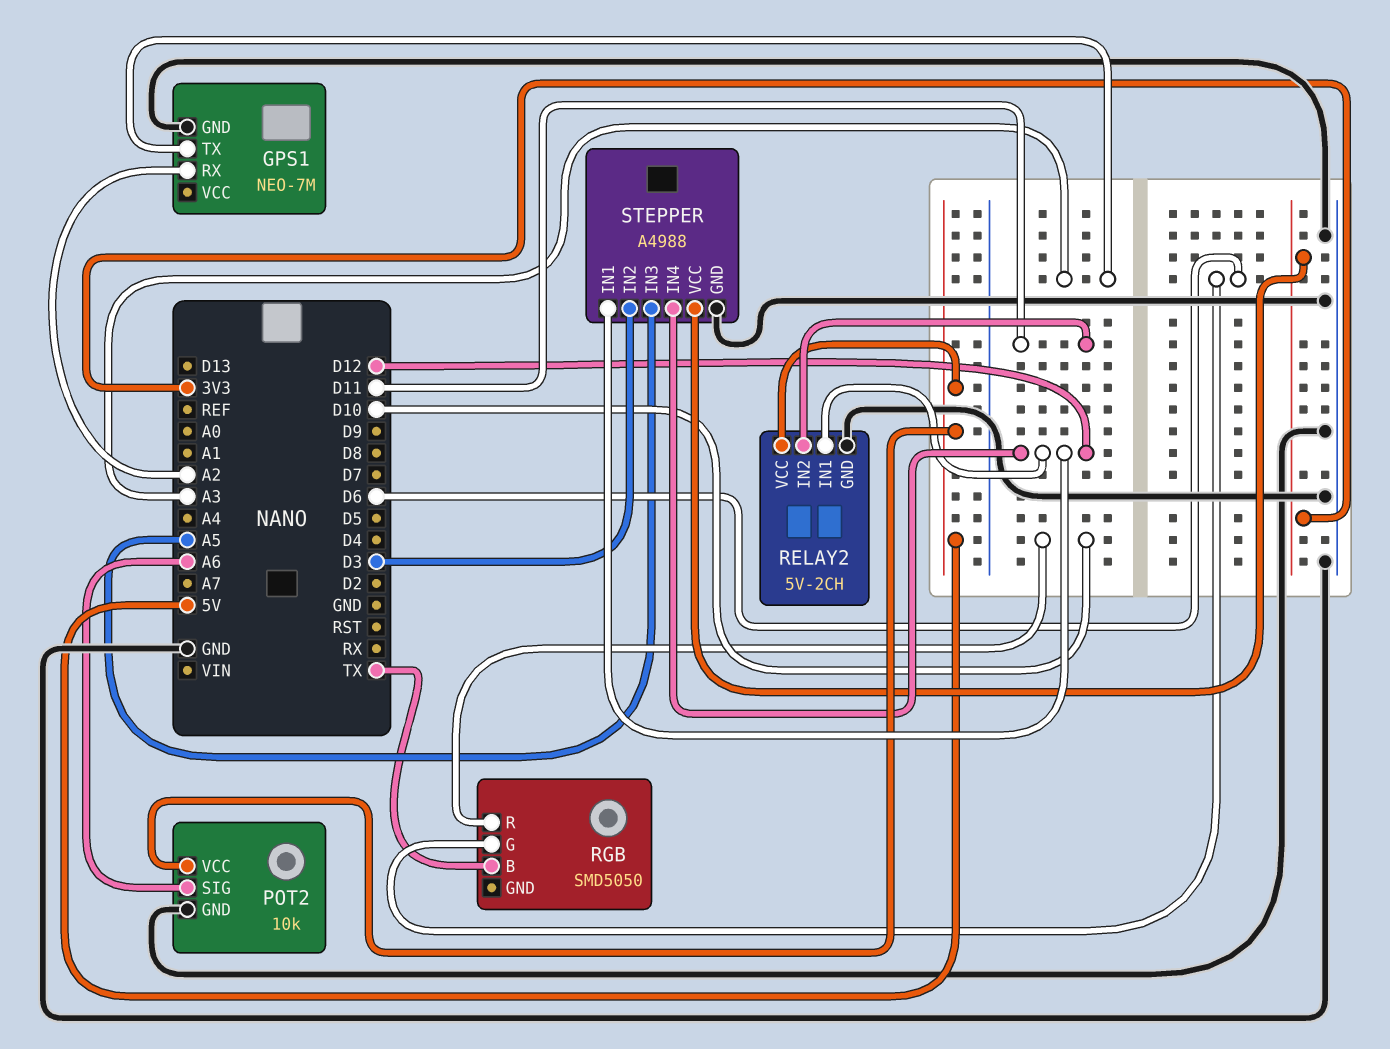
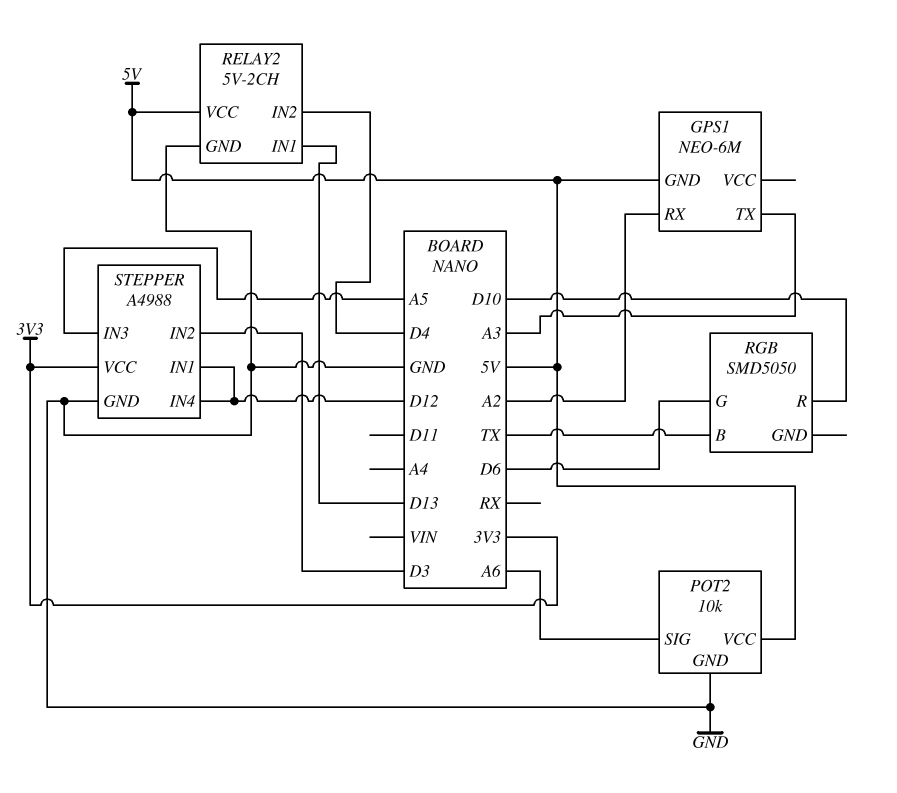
GPS1: NEO-7M -> NEO-6M
GPS1 pin GND: GND -> 5V
RELAY2 pin IN1: D12 -> D13
RELAY2 pin IN2: D11 -> D4

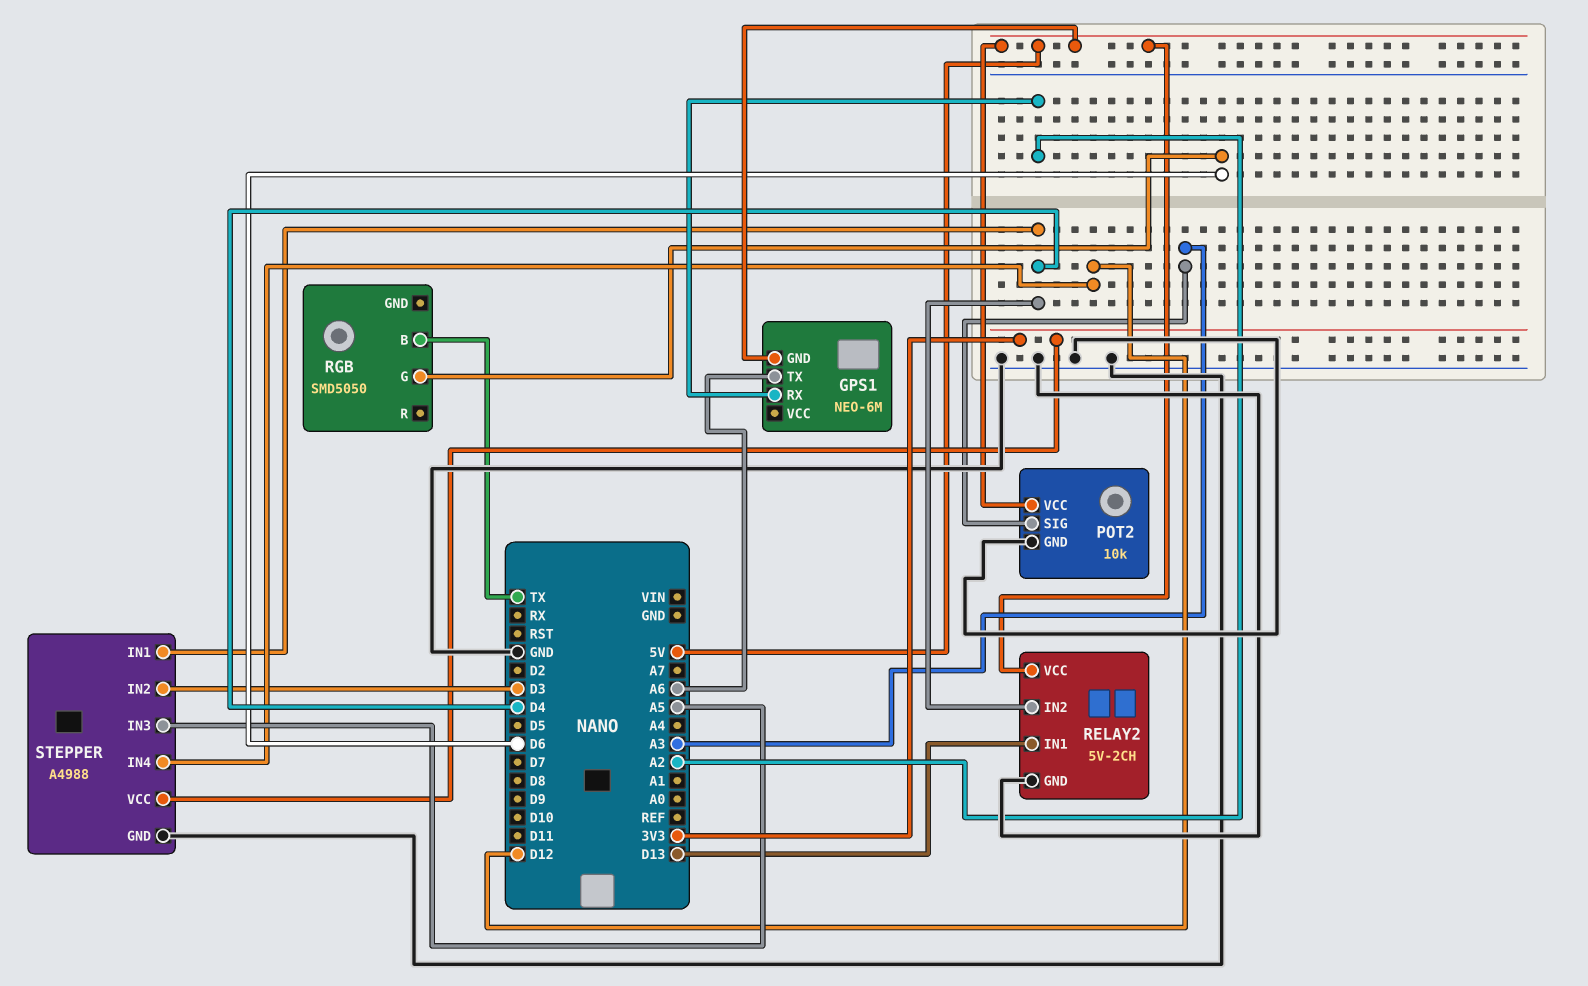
GPS1 pin TX: A3 -> A6
POT2 pin SIG: A6 -> A3
RGB pin R: D10 -> none
STEPPER pin IN1: D12 -> D4

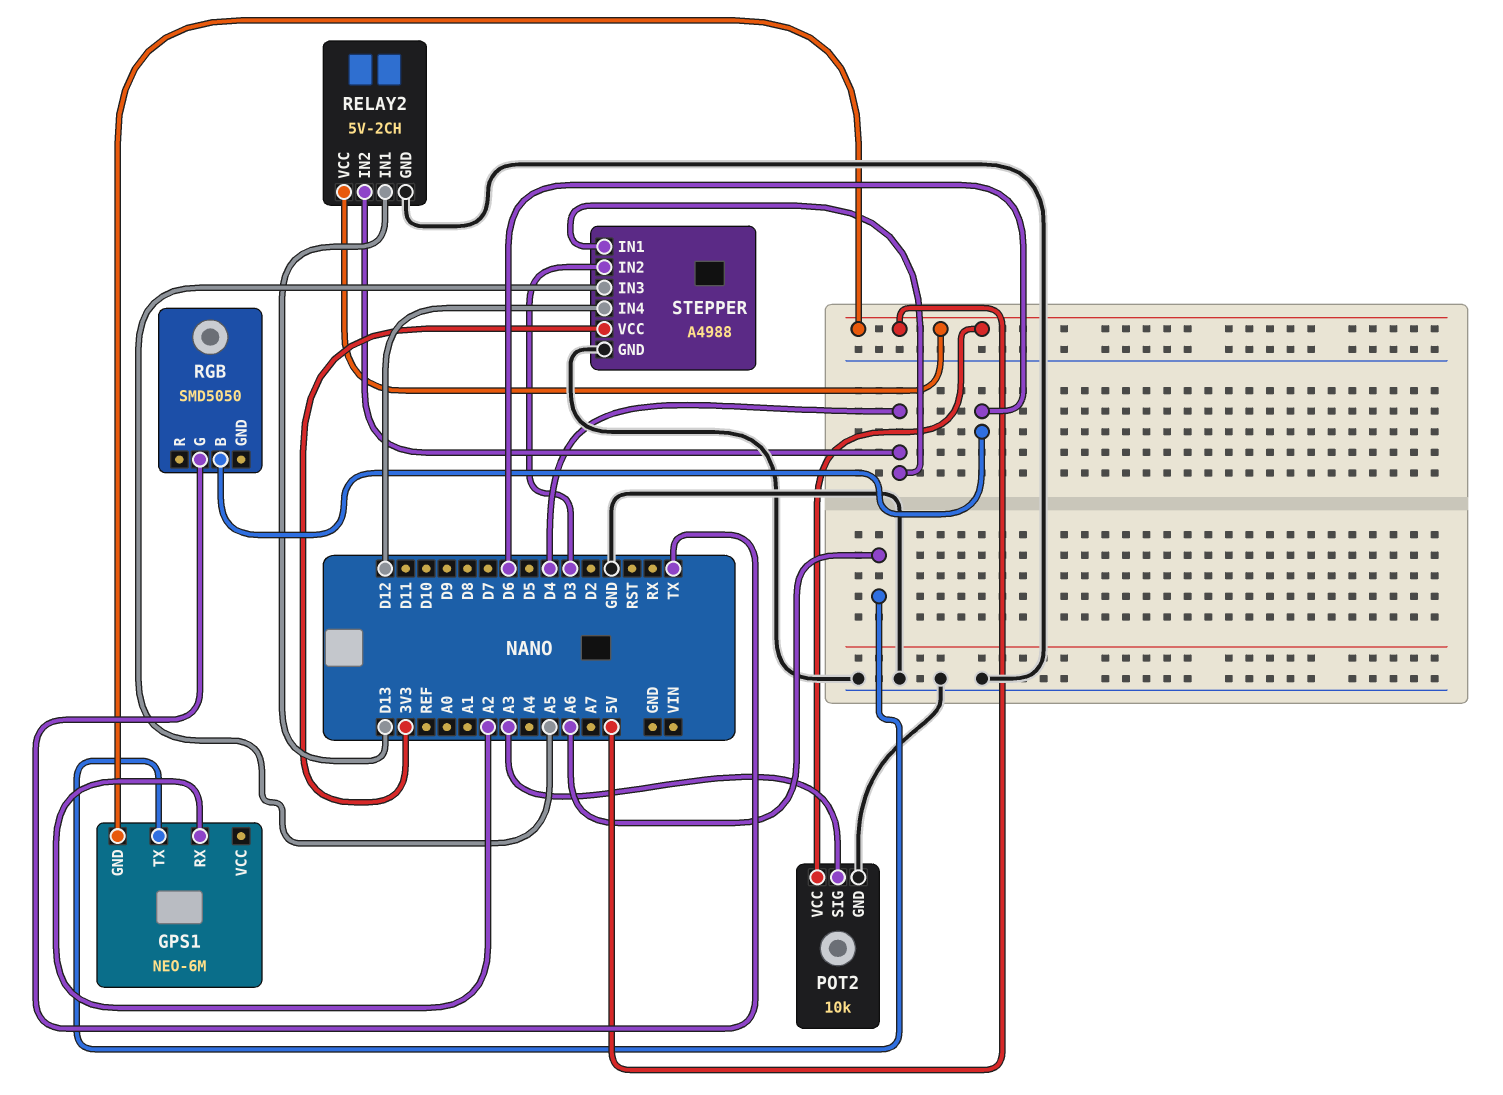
RGB pin B: TX -> D6
RGB pin G: D6 -> TX

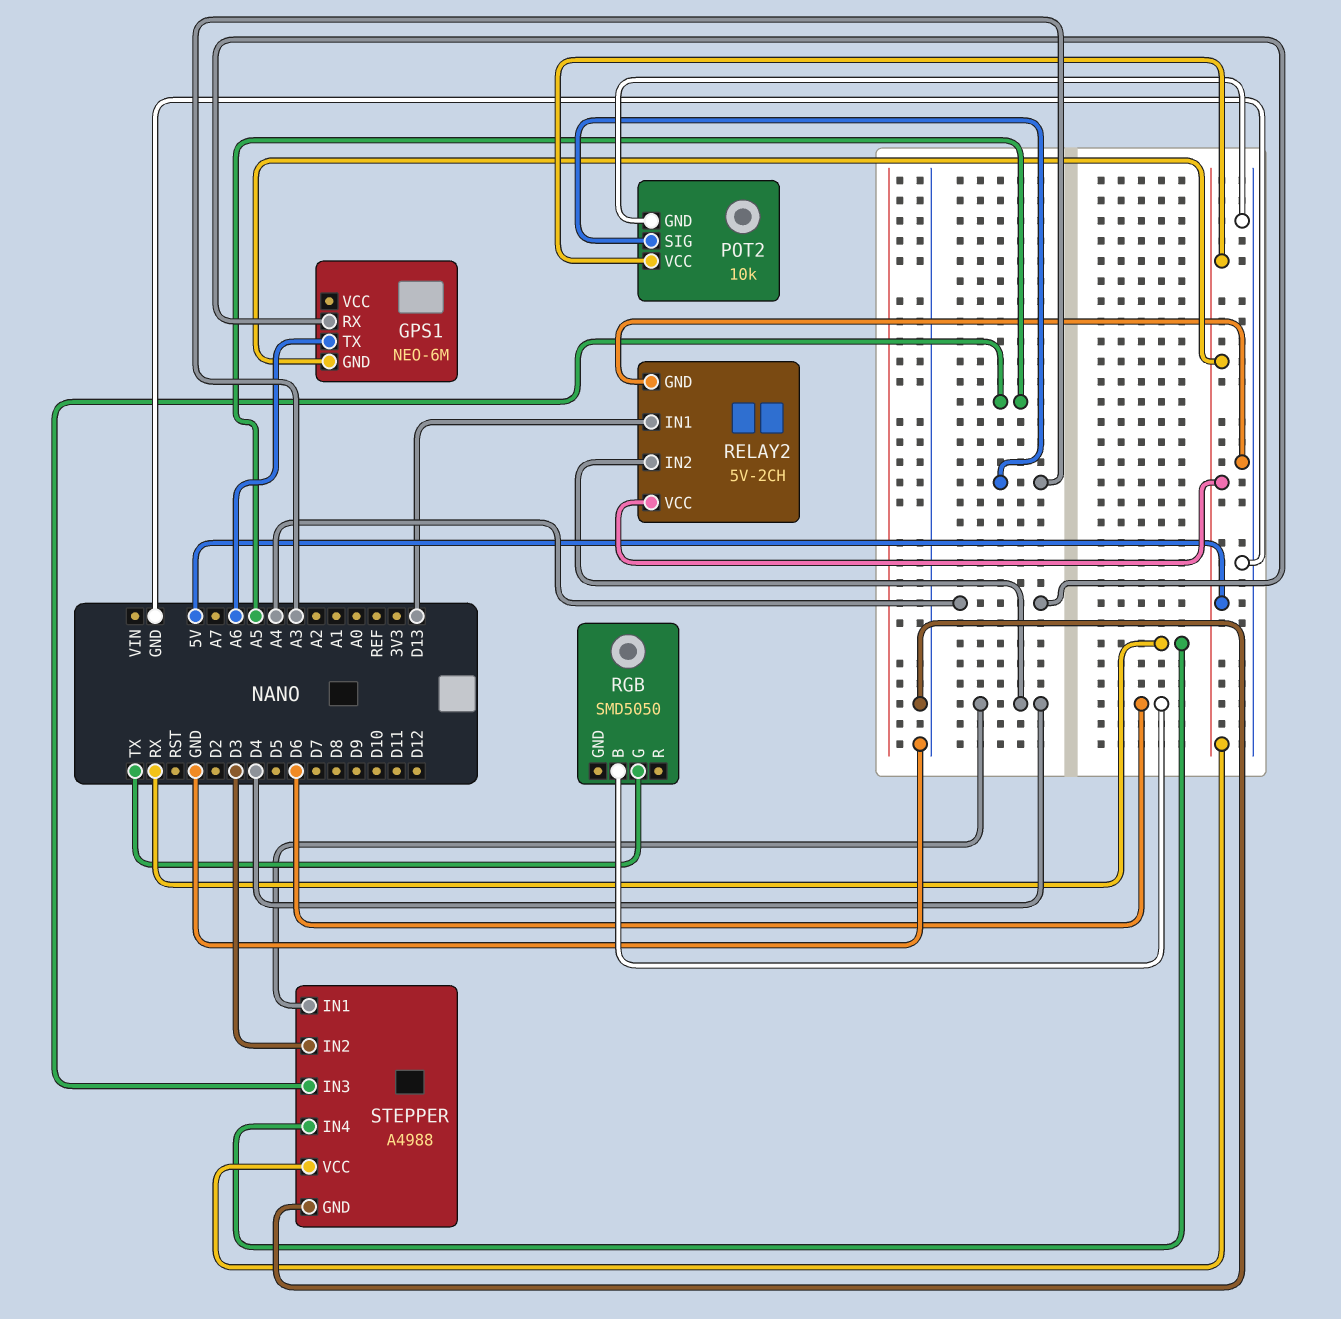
GPS1 pin RX: A2 -> A4
STEPPER pin IN4: D12 -> RX
STEPPER pin VCC: 3V3 -> 5V

